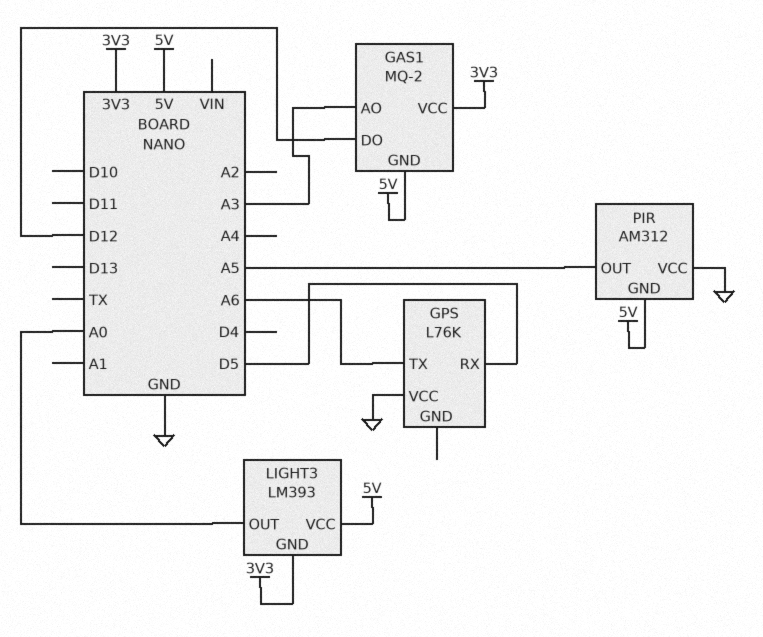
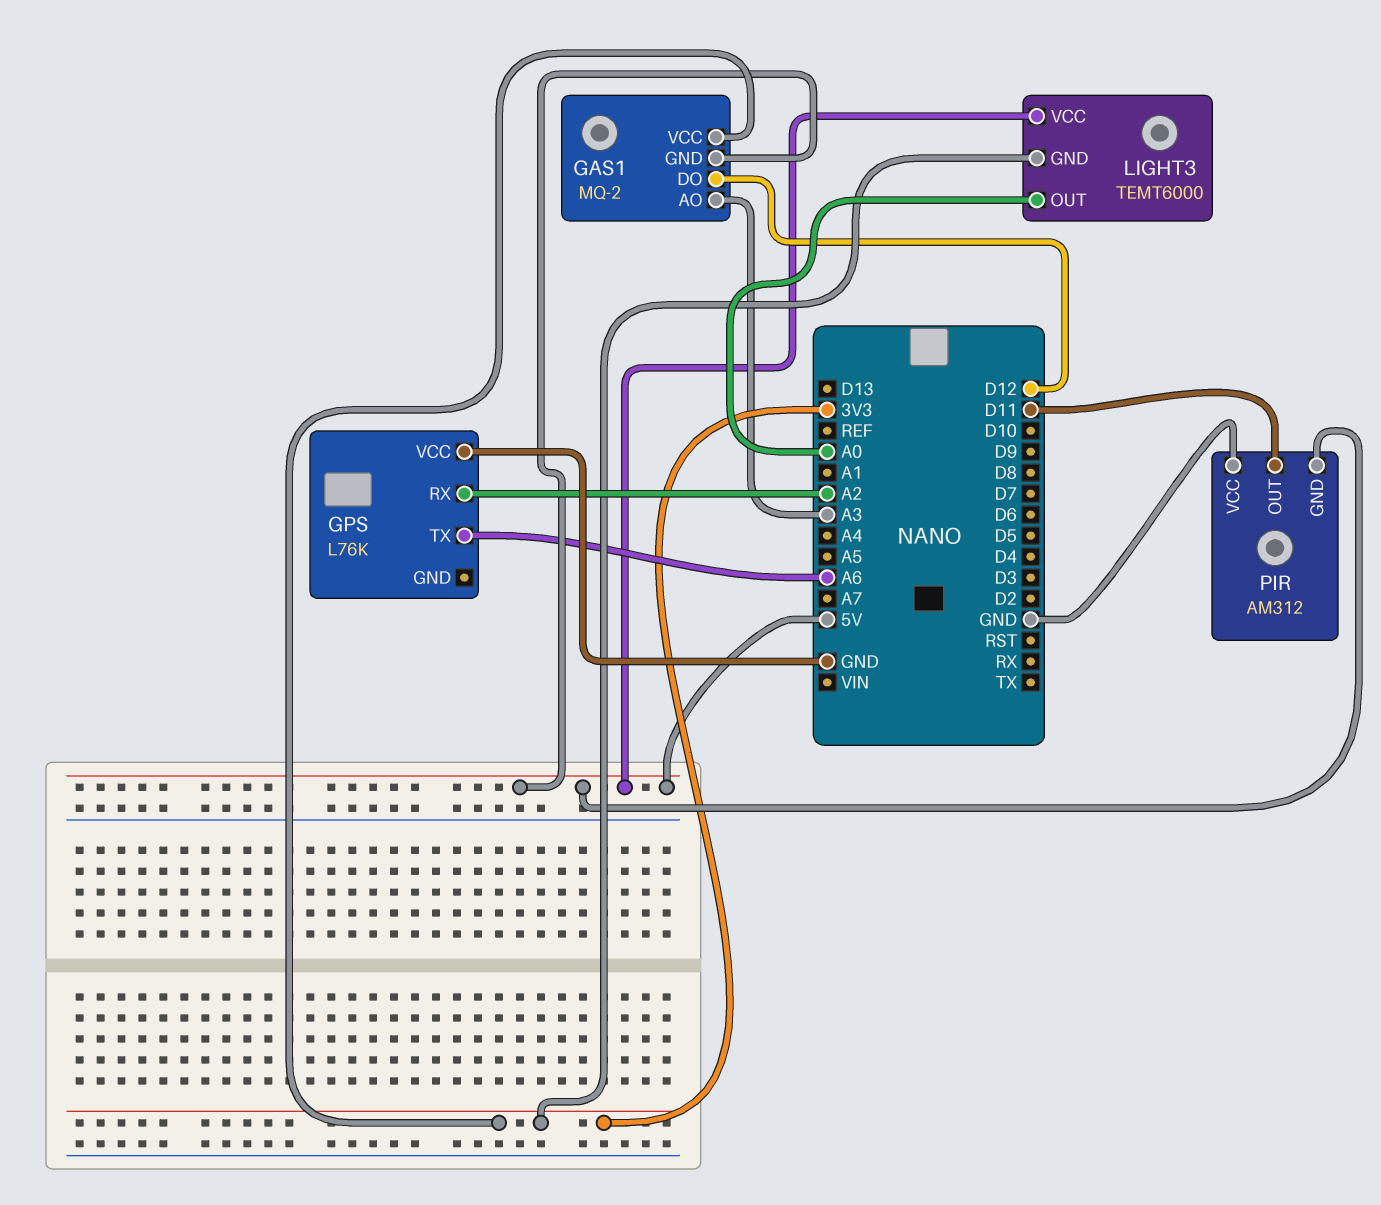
GPS pin RX: D5 -> A2
LIGHT3: LM393 -> TEMT6000
PIR pin OUT: A5 -> D11

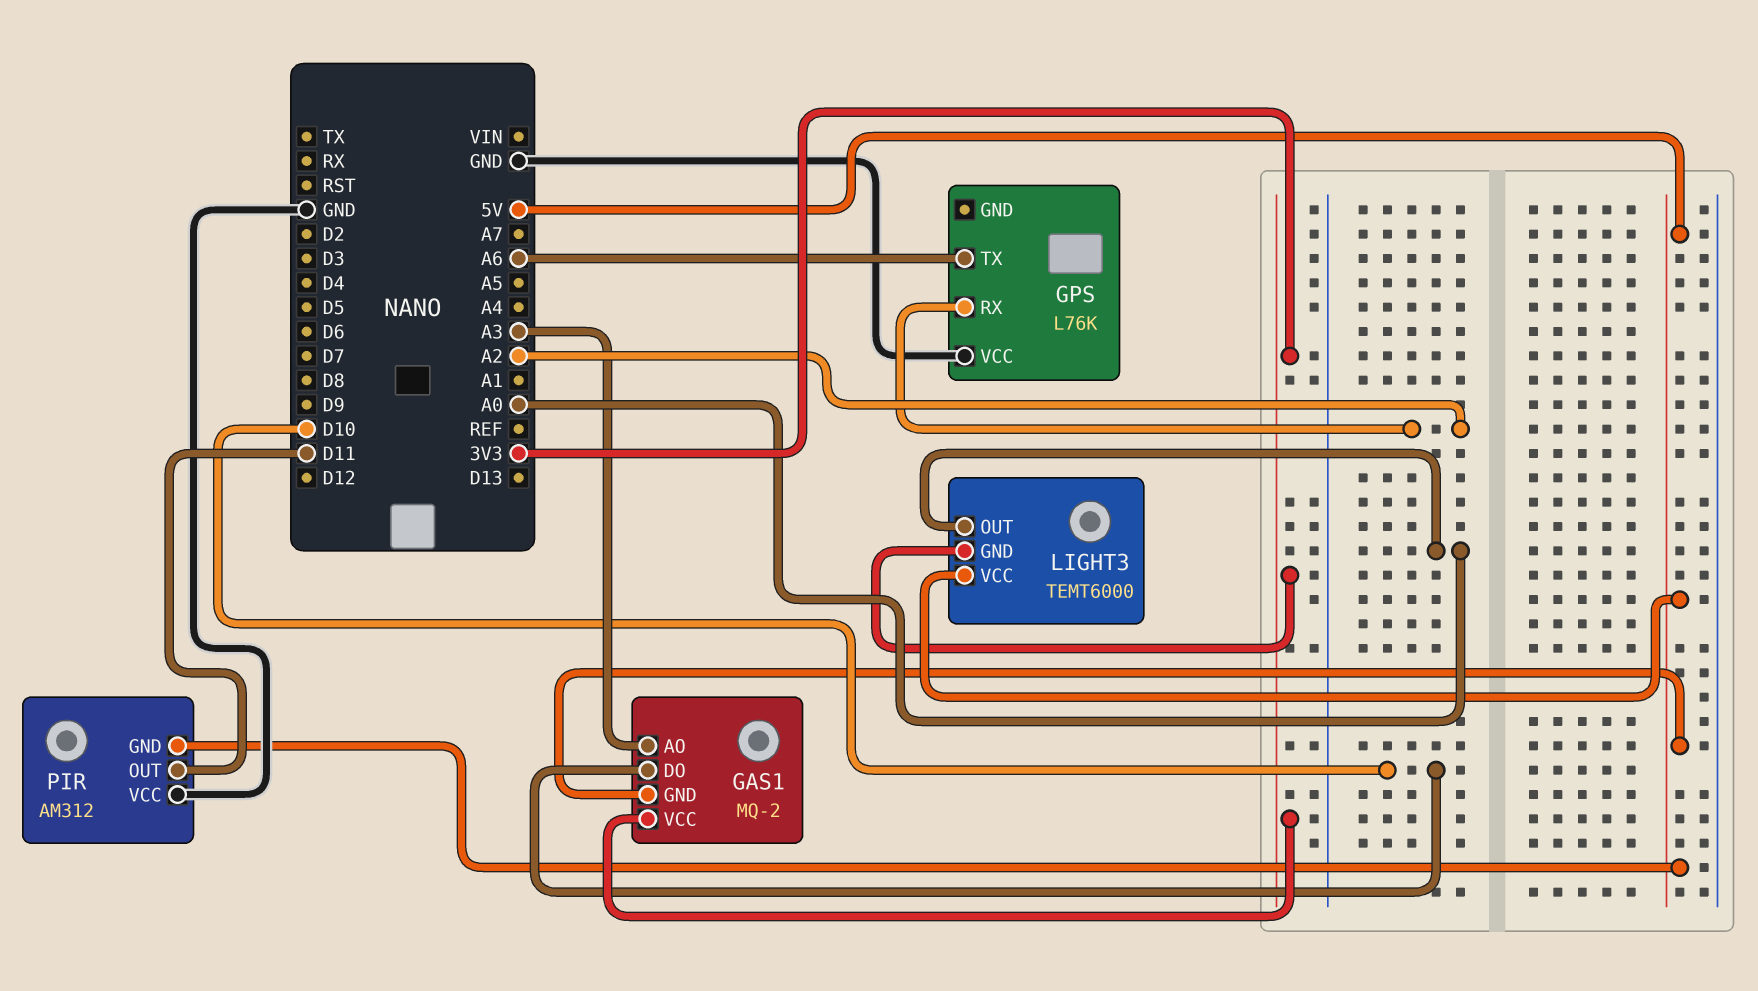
GAS1 pin DO: D12 -> D10

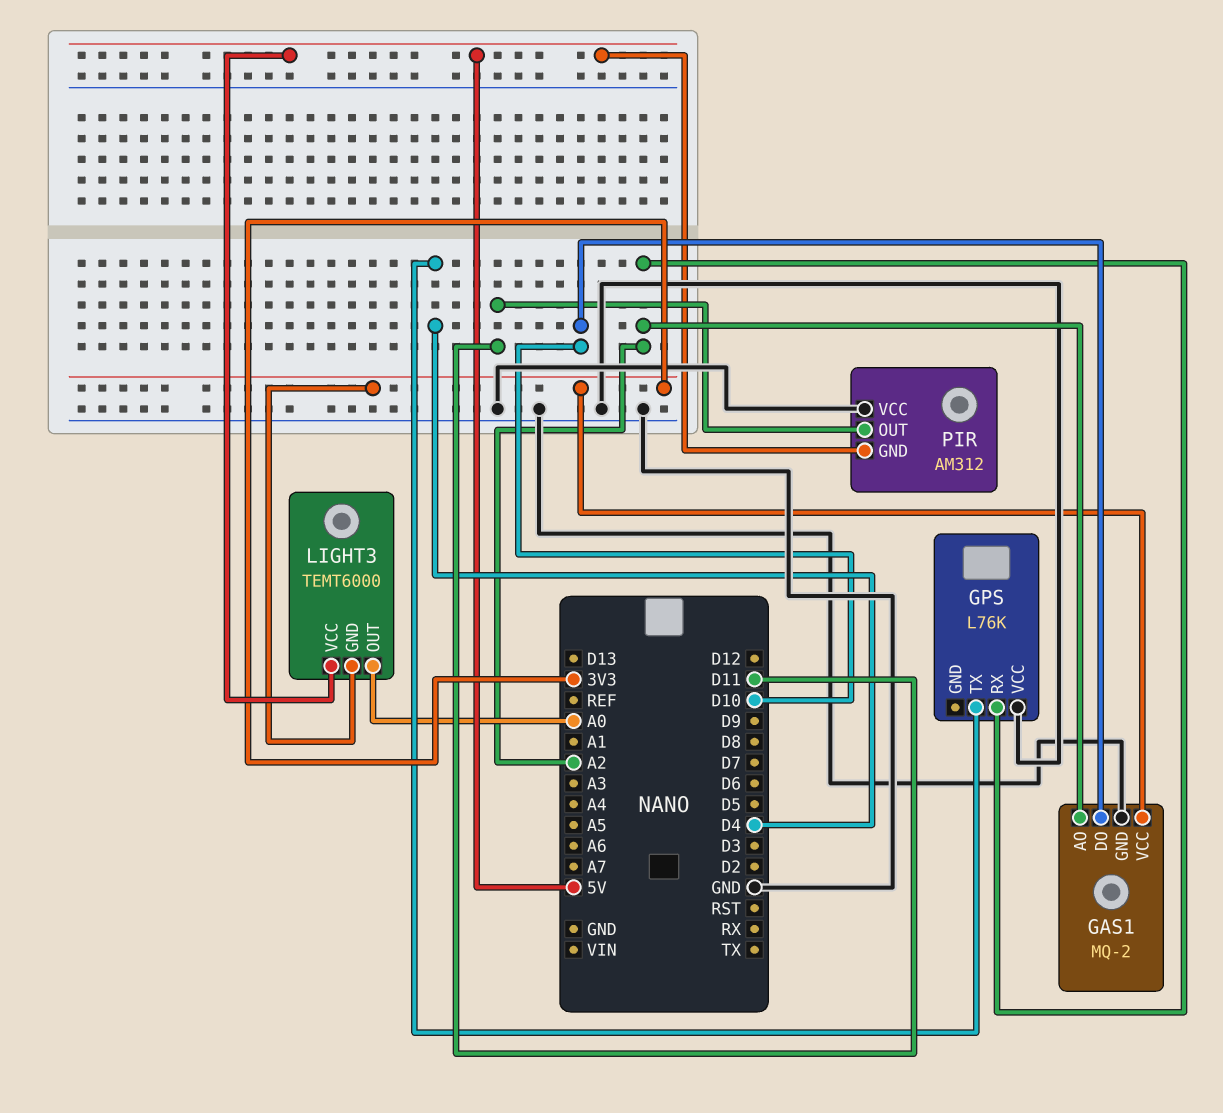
GAS1 pin AO: A3 -> A2
GAS1 pin GND: 5V -> GND
GPS pin TX: A6 -> D4

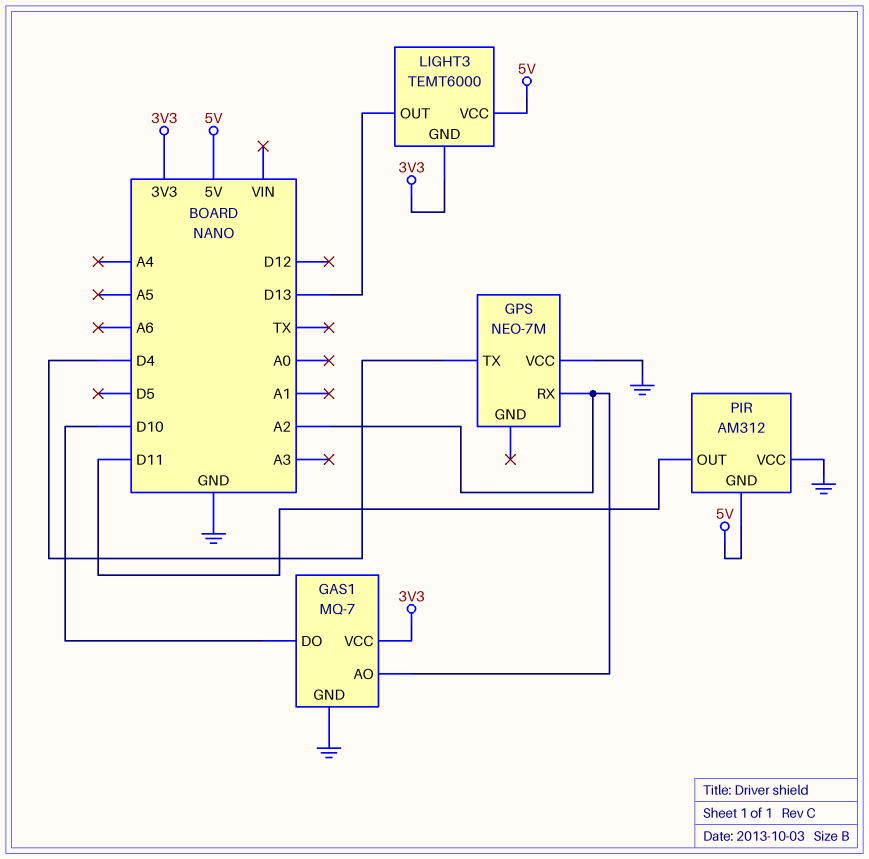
GAS1: MQ-2 -> MQ-7
GPS: L76K -> NEO-7M
LIGHT3 pin OUT: A0 -> D13

